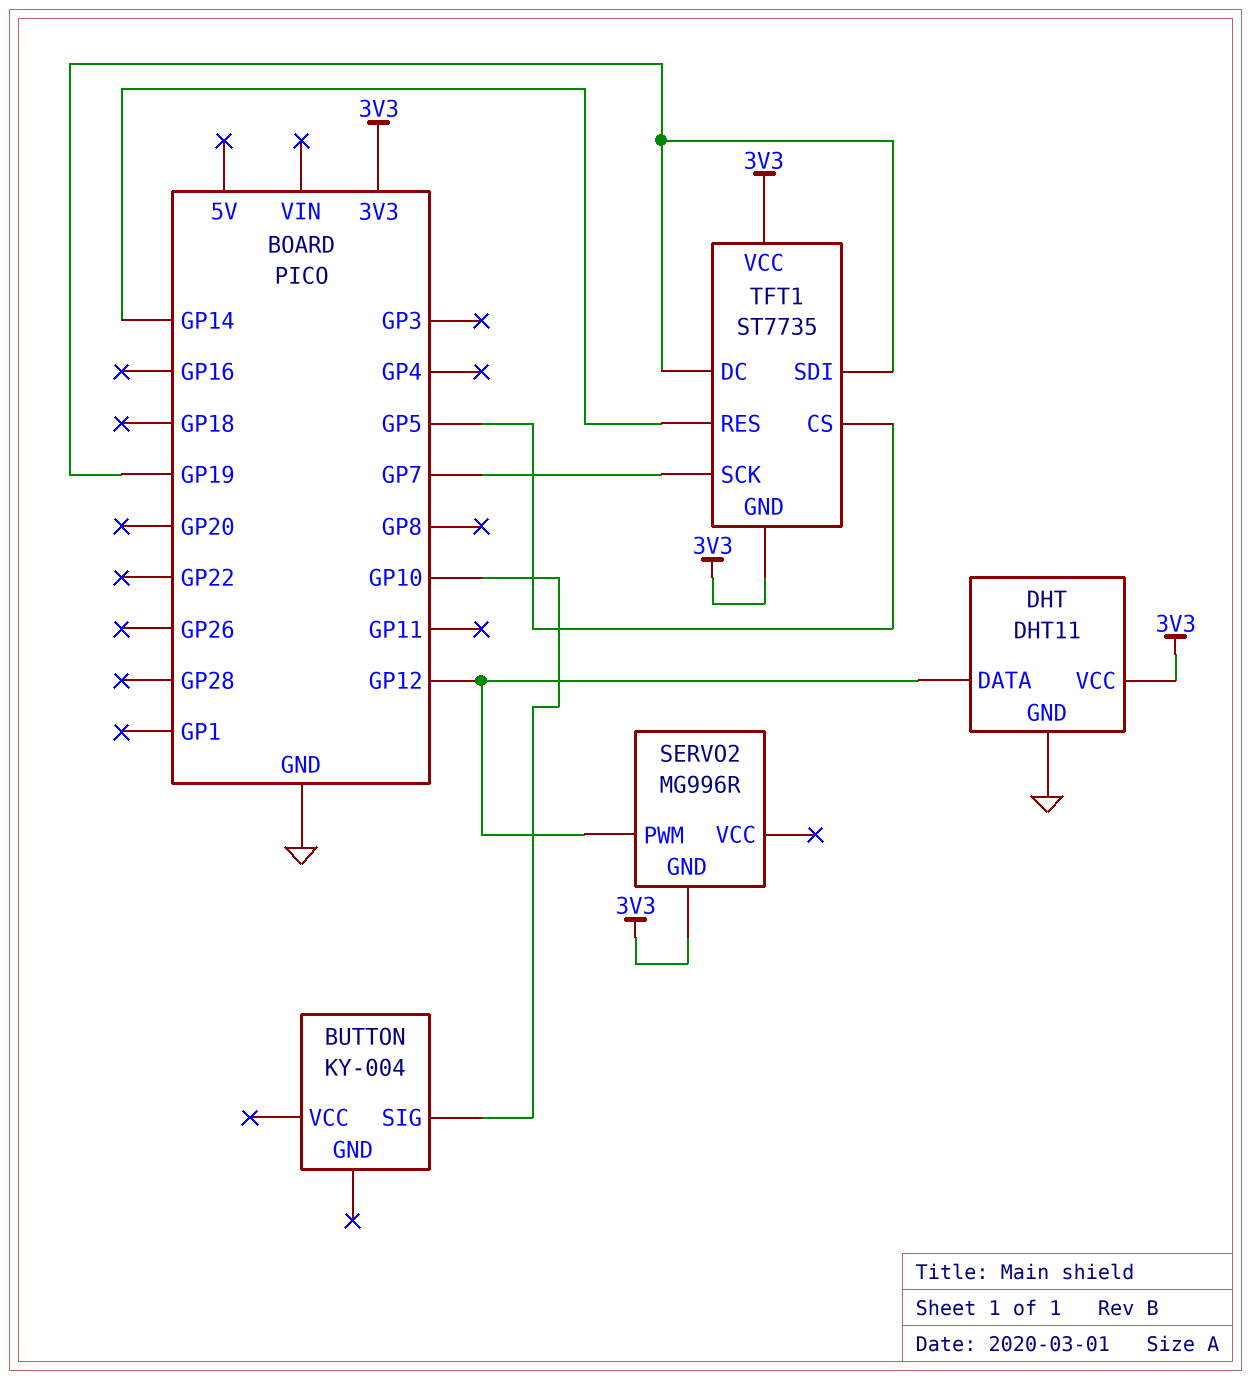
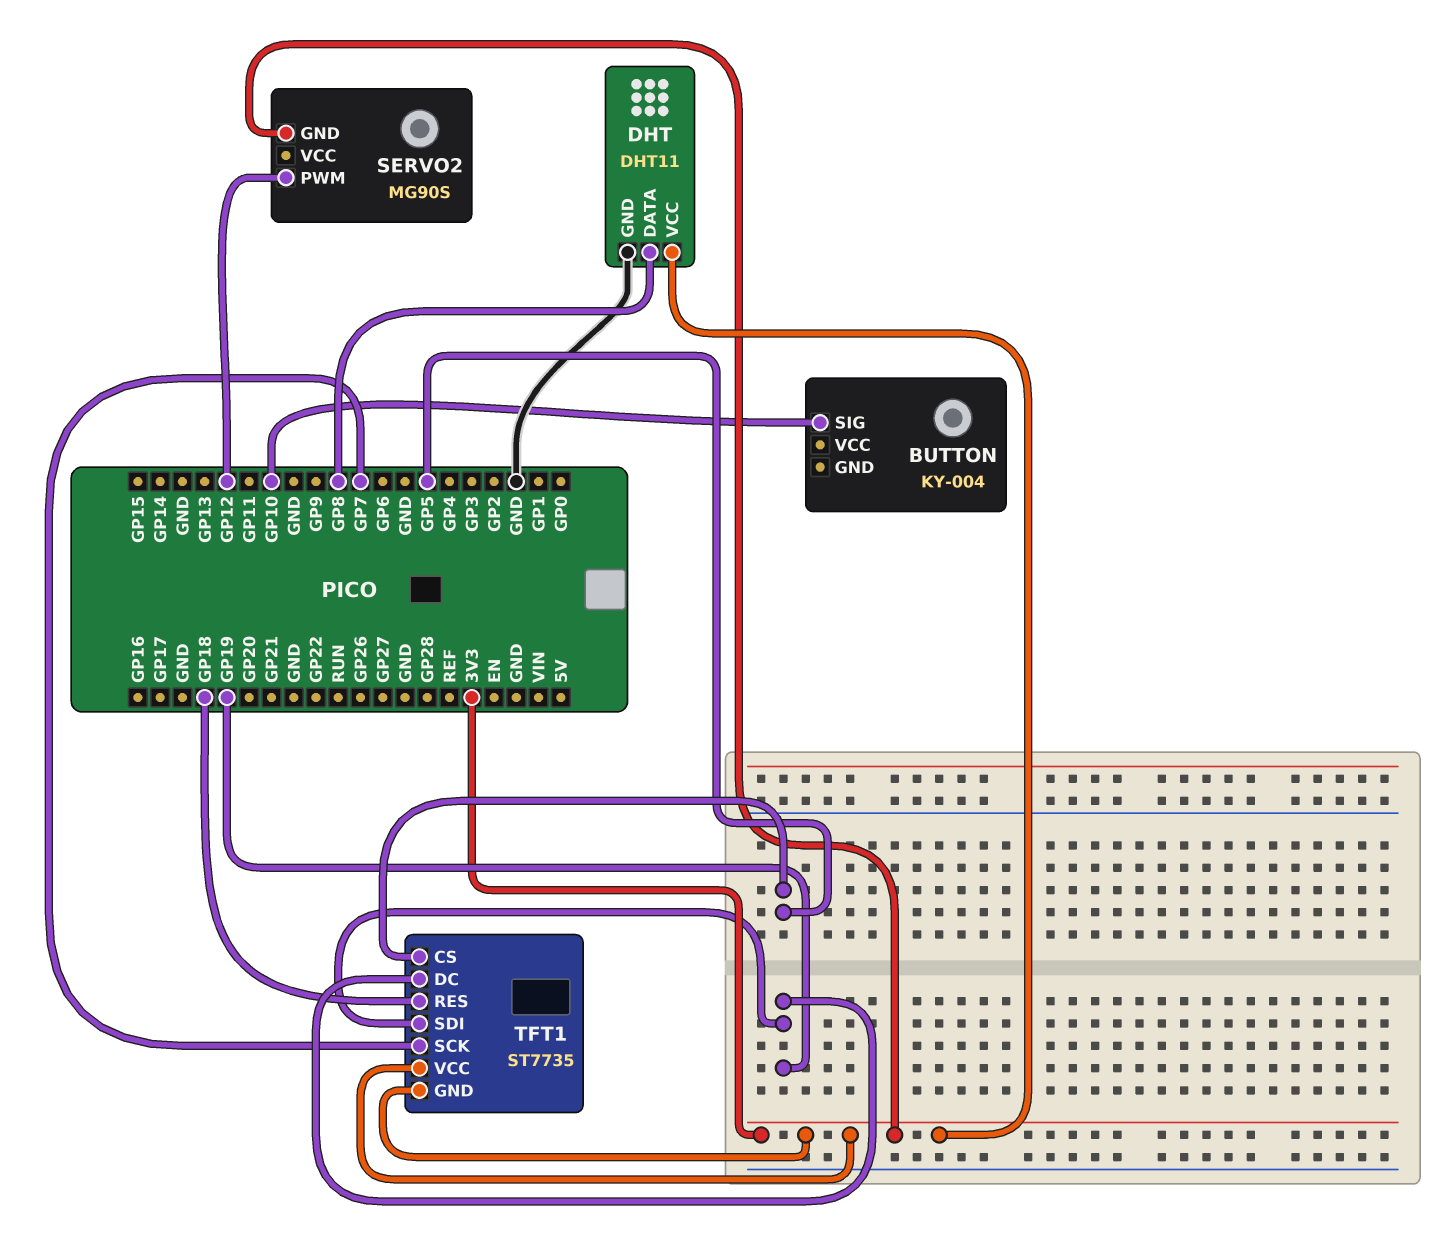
DHT pin DATA: GP12 -> GP8
SERVO2: MG996R -> MG90S
TFT1 pin RES: GP14 -> GP18

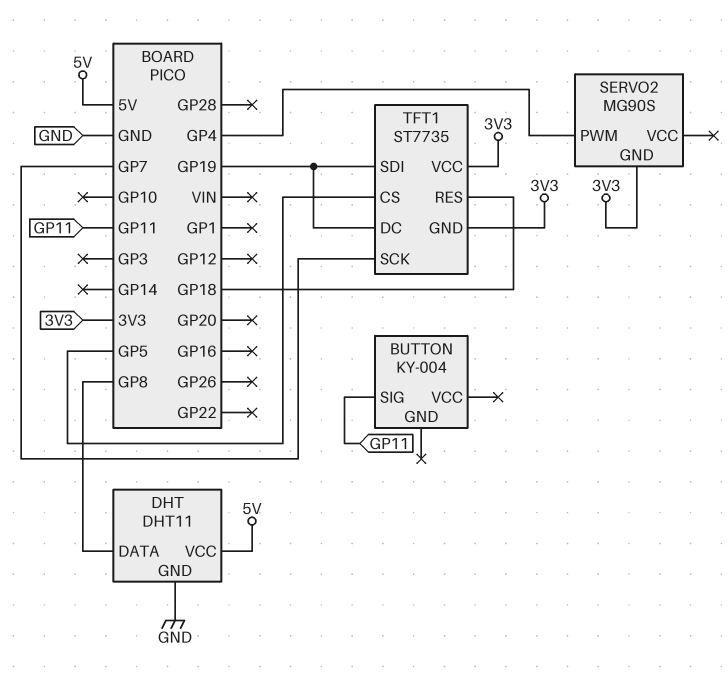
BUTTON pin SIG: GP10 -> GP11
DHT pin VCC: 3V3 -> 5V
SERVO2 pin PWM: GP12 -> GP4

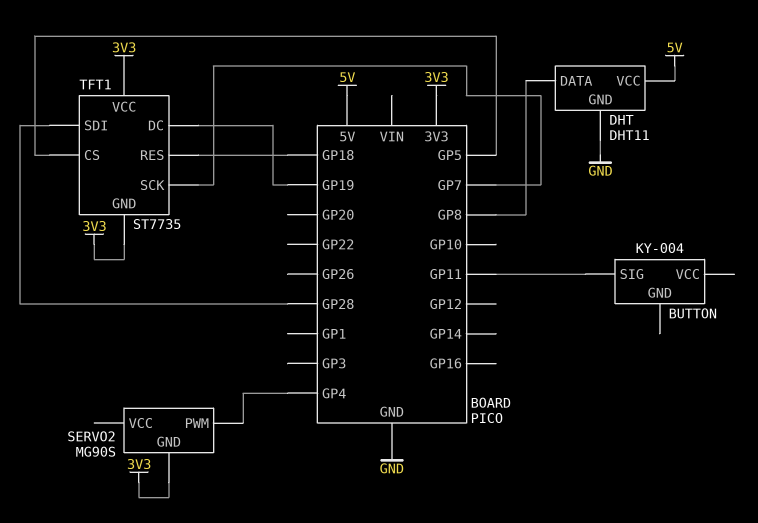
TFT1 pin SDI: GP19 -> GP28

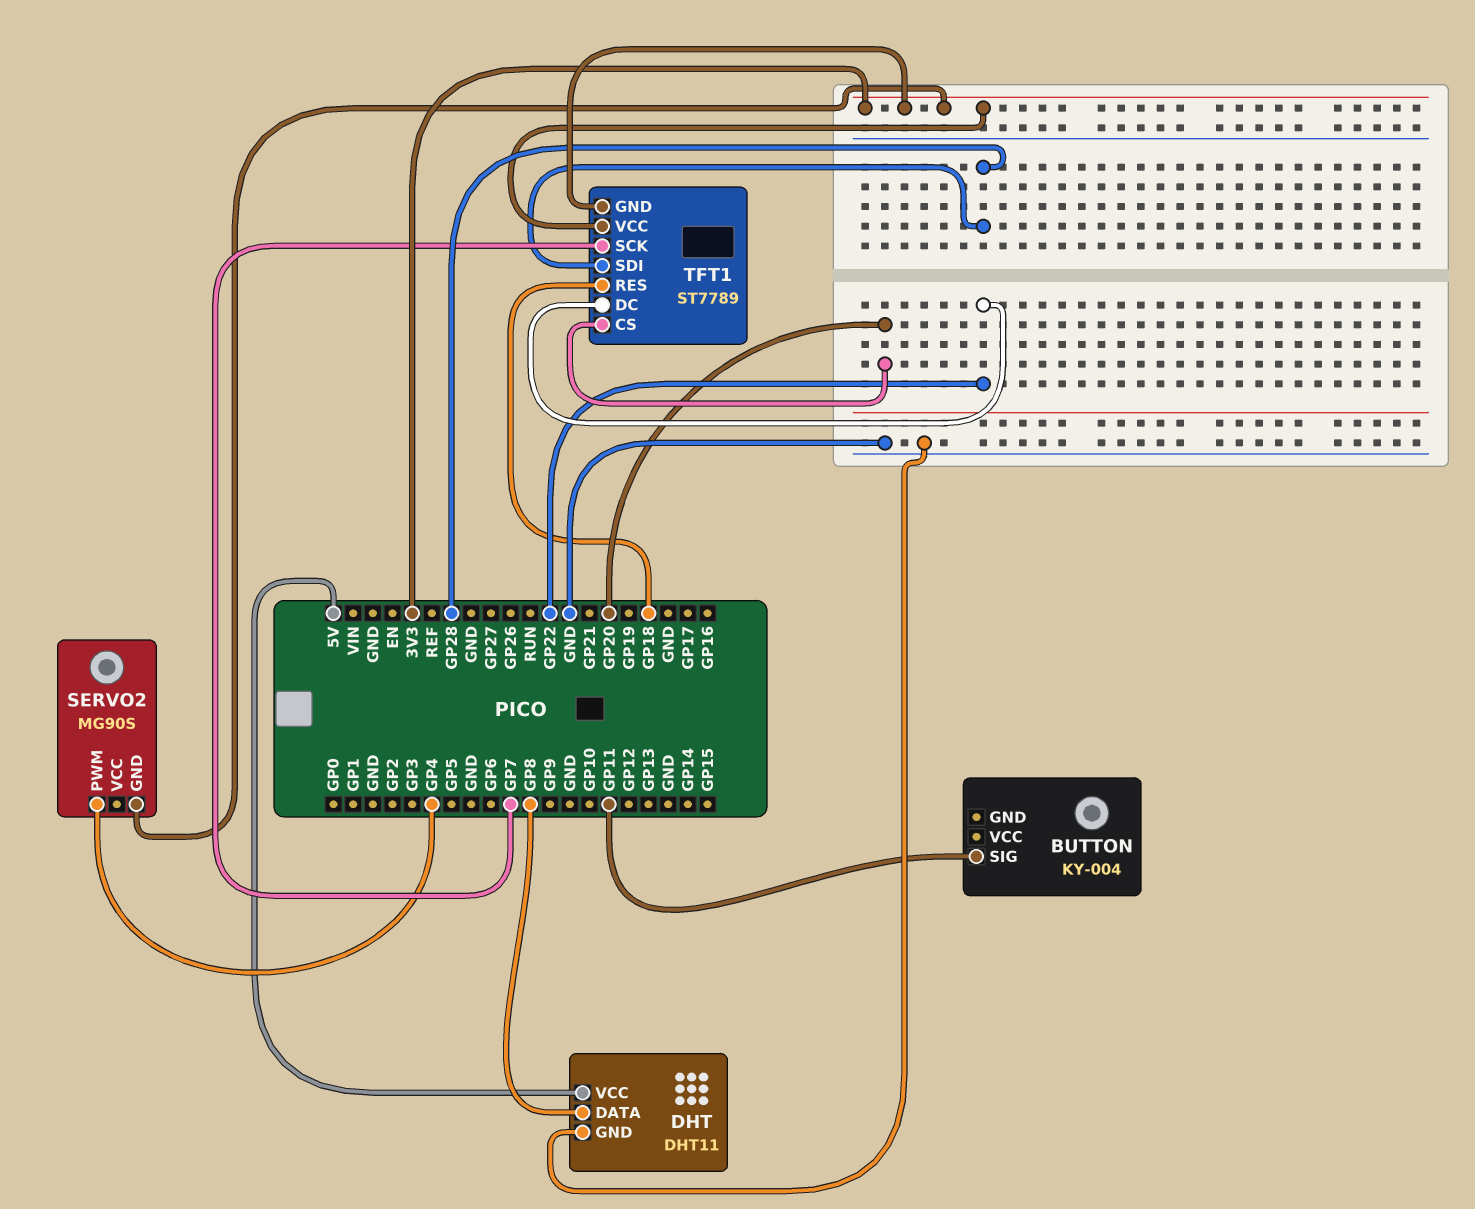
TFT1: ST7735 -> ST7789
TFT1 pin CS: GP5 -> GP20
TFT1 pin DC: GP19 -> GP22

